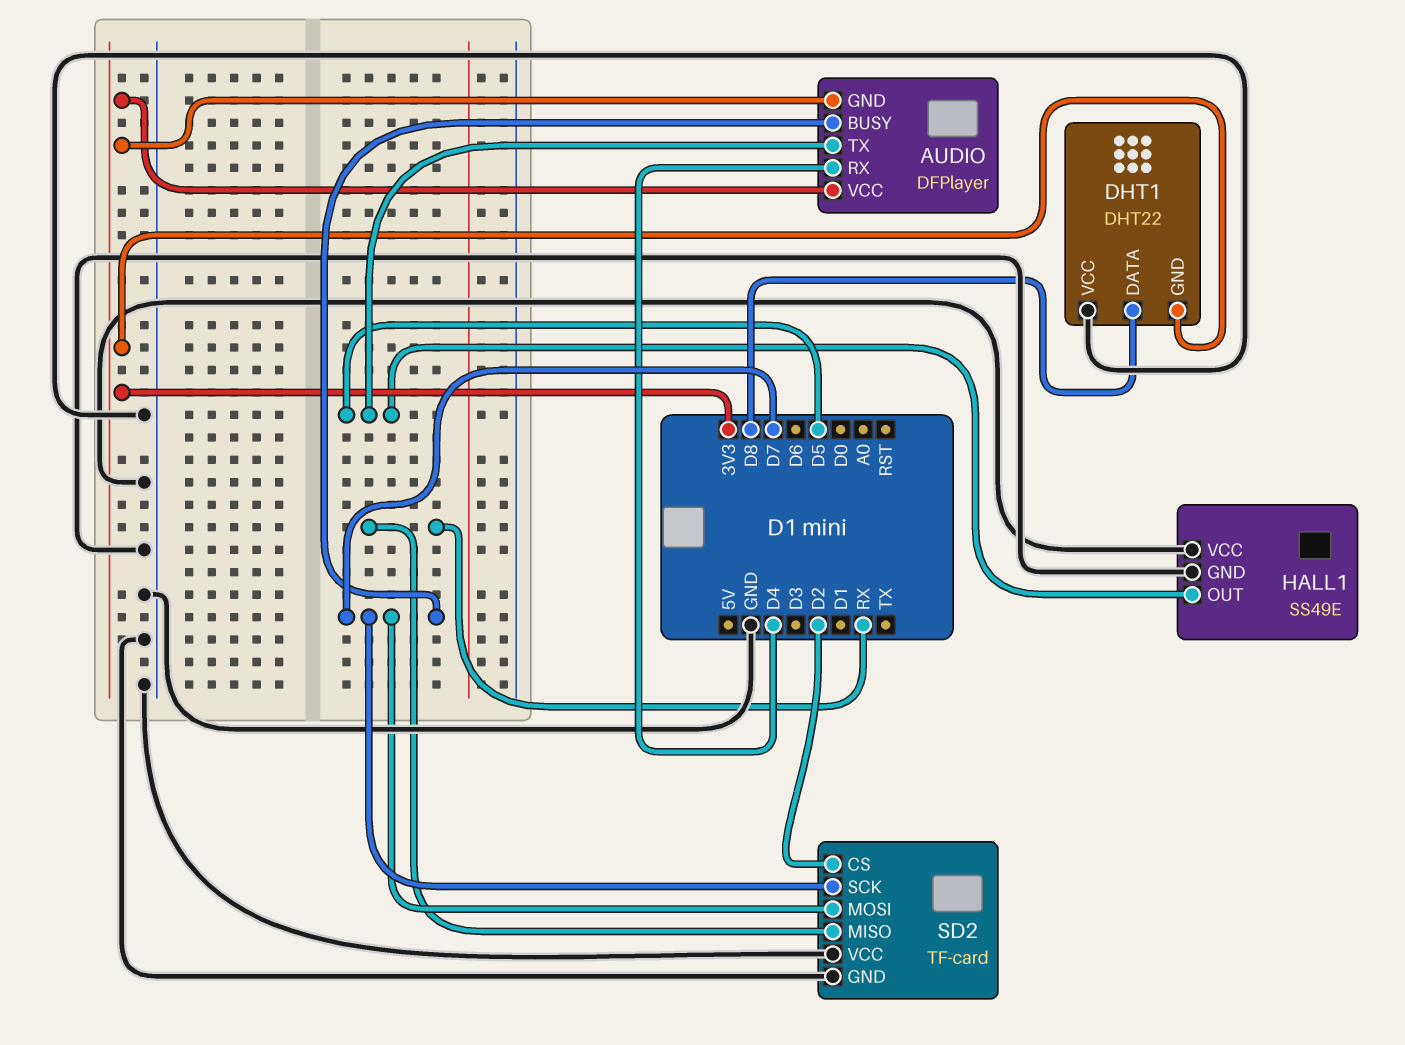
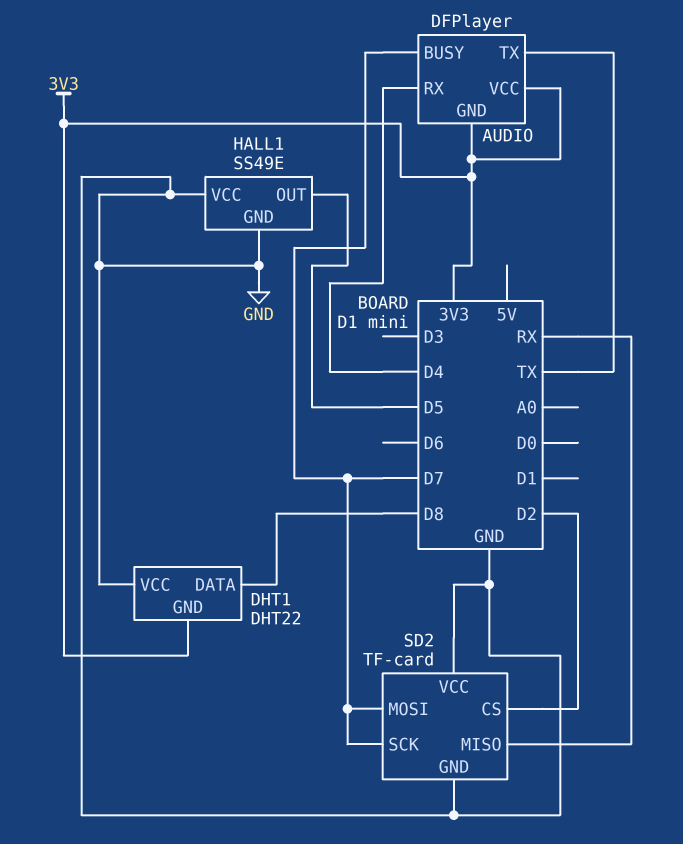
AUDIO pin TX: D5 -> TX

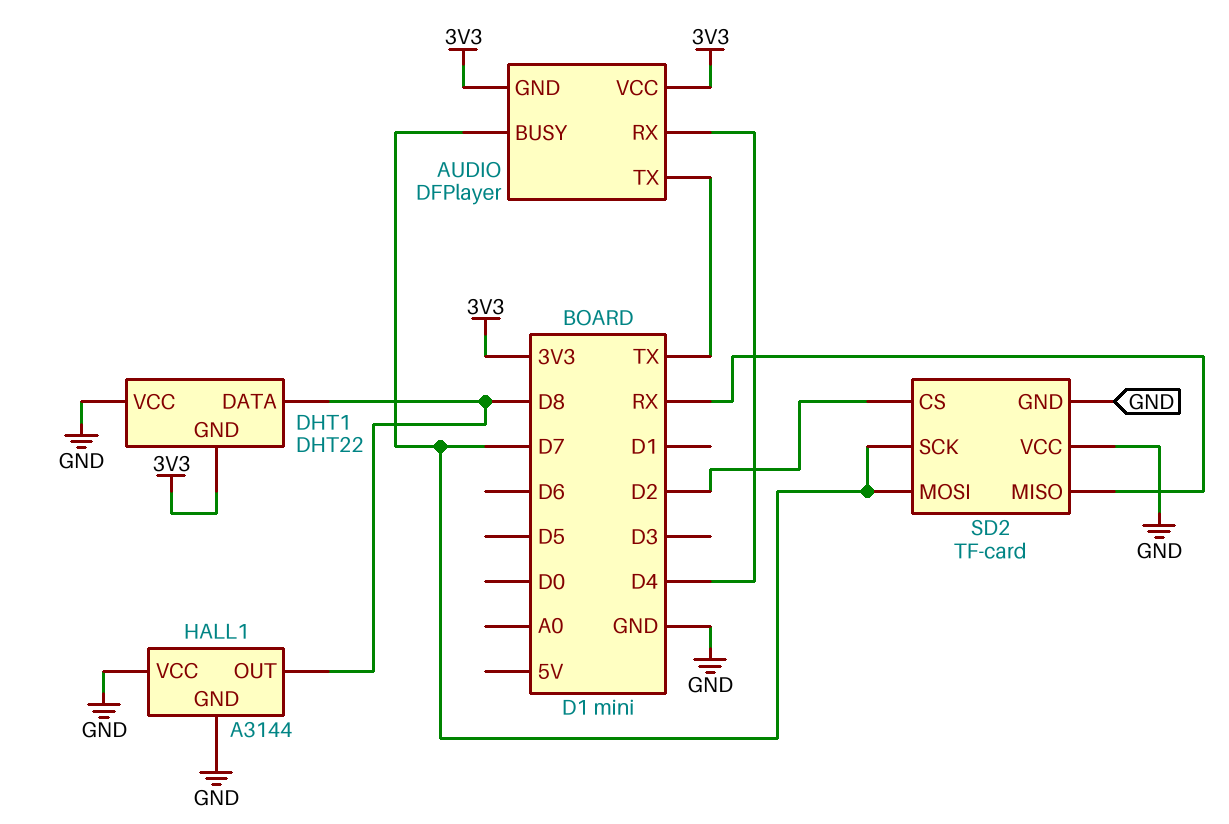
HALL1: SS49E -> A3144
HALL1 pin OUT: D5 -> D8

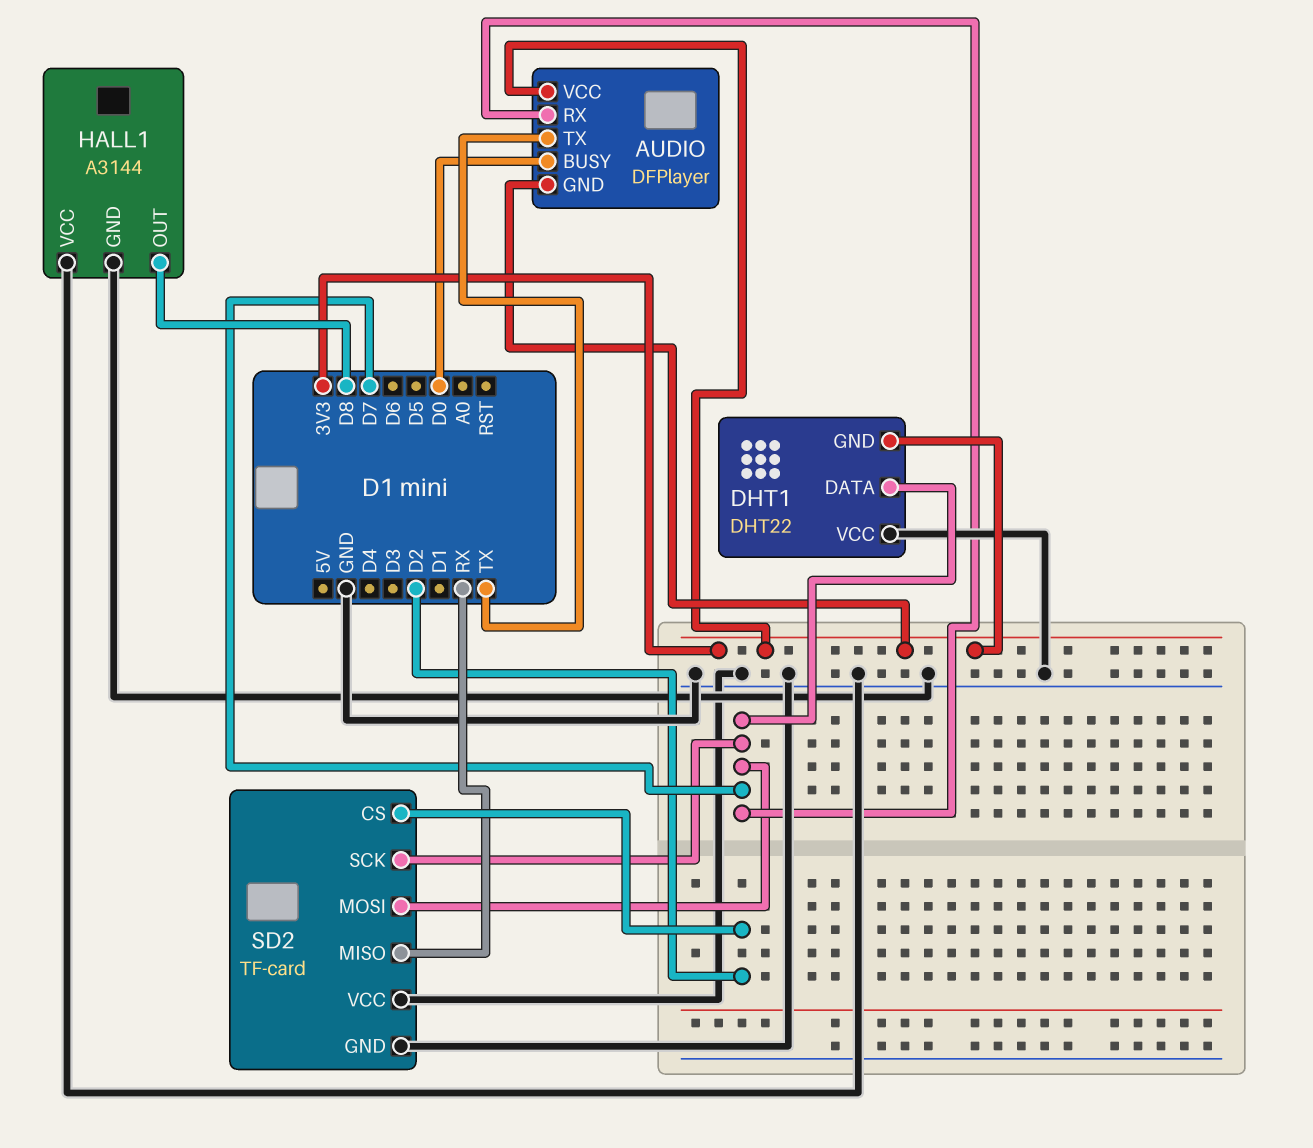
AUDIO pin BUSY: D7 -> D0
AUDIO pin RX: D4 -> D7
DHT1 pin DATA: D8 -> D7

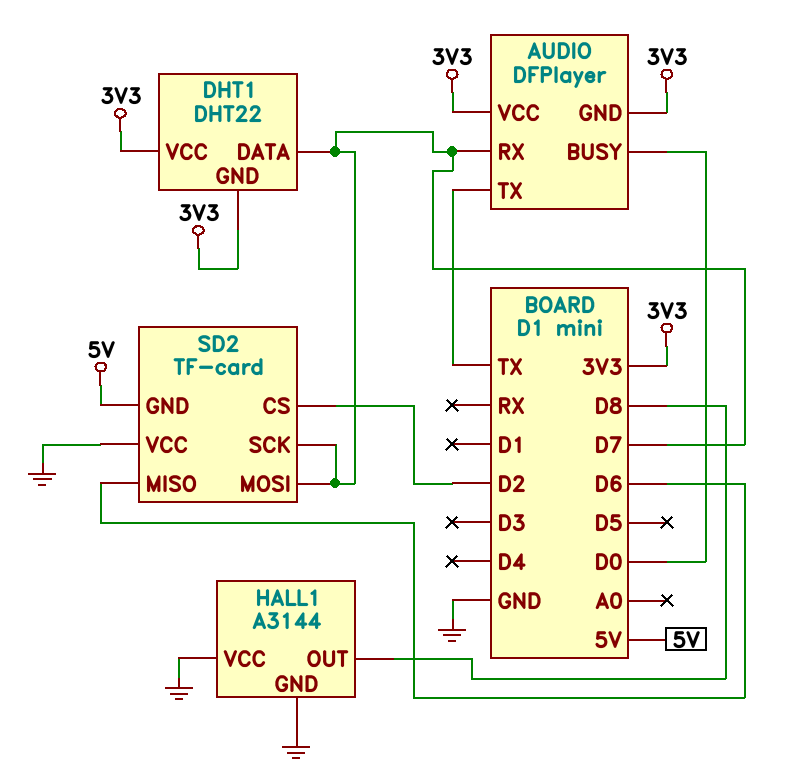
DHT1 pin VCC: GND -> 3V3
SD2 pin GND: GND -> 5V
SD2 pin MISO: RX -> D6

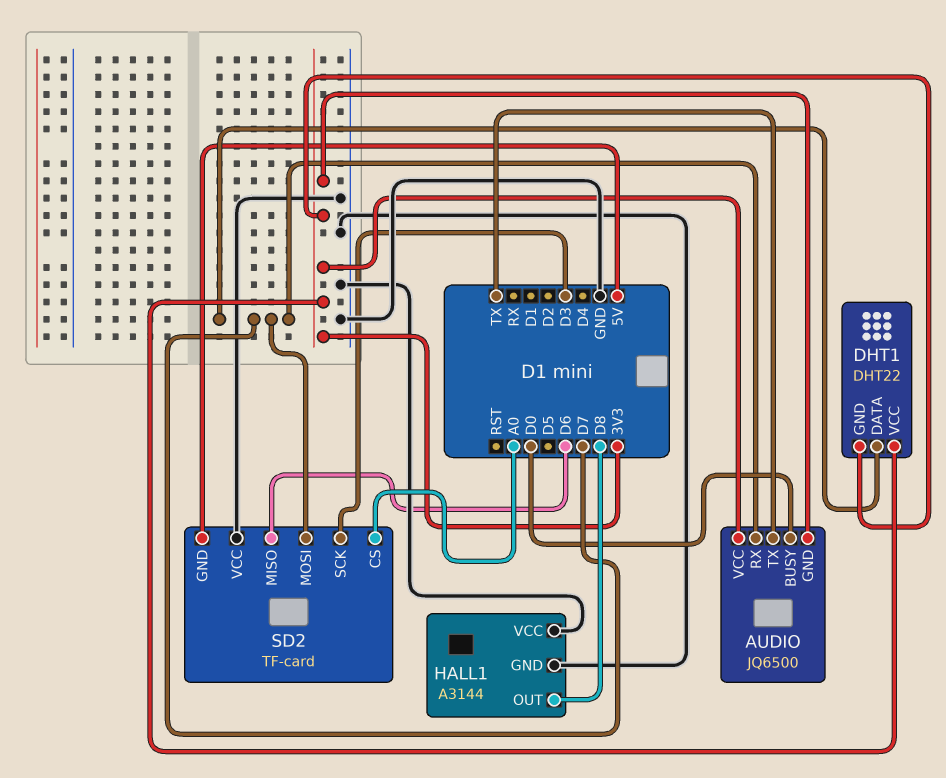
AUDIO: DFPlayer -> JQ6500
SD2 pin CS: D2 -> A0
SD2 pin SCK: D7 -> D3

